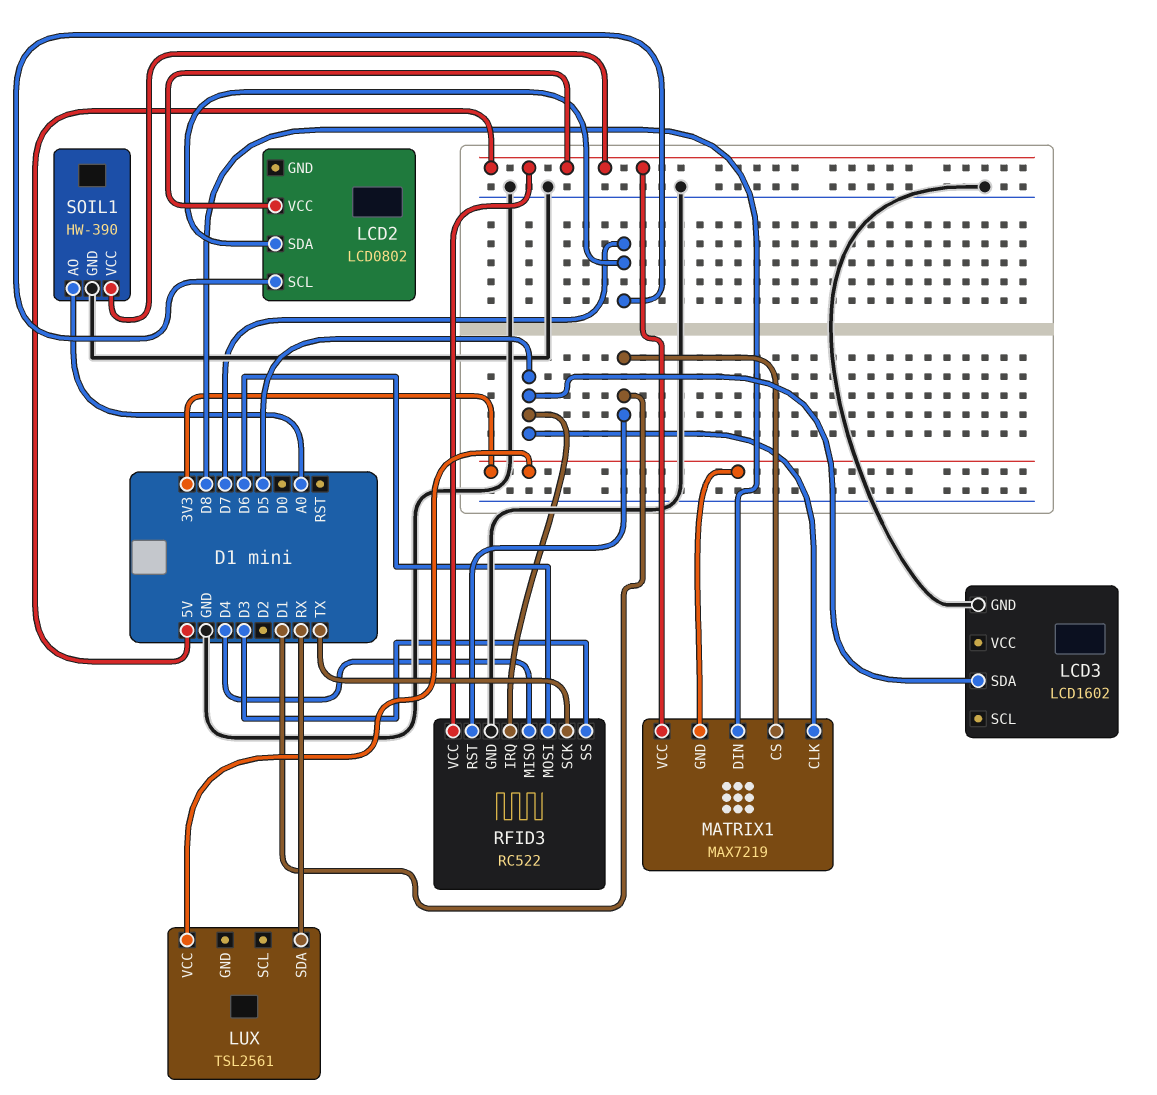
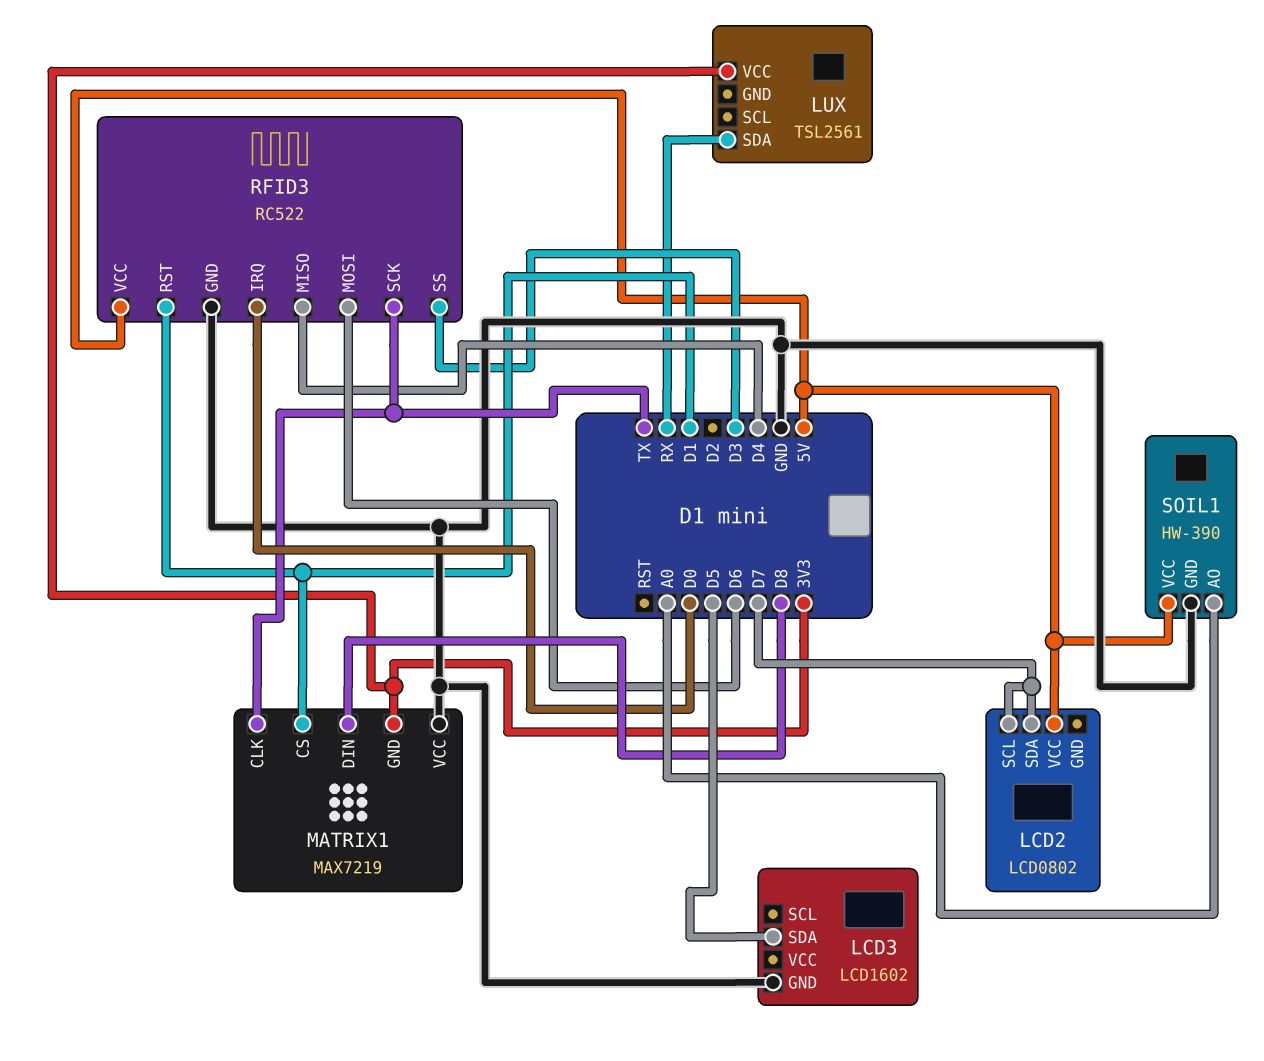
MATRIX1 pin CLK: D5 -> TX
MATRIX1 pin VCC: 5V -> GND
RFID3 pin IRQ: D5 -> D0

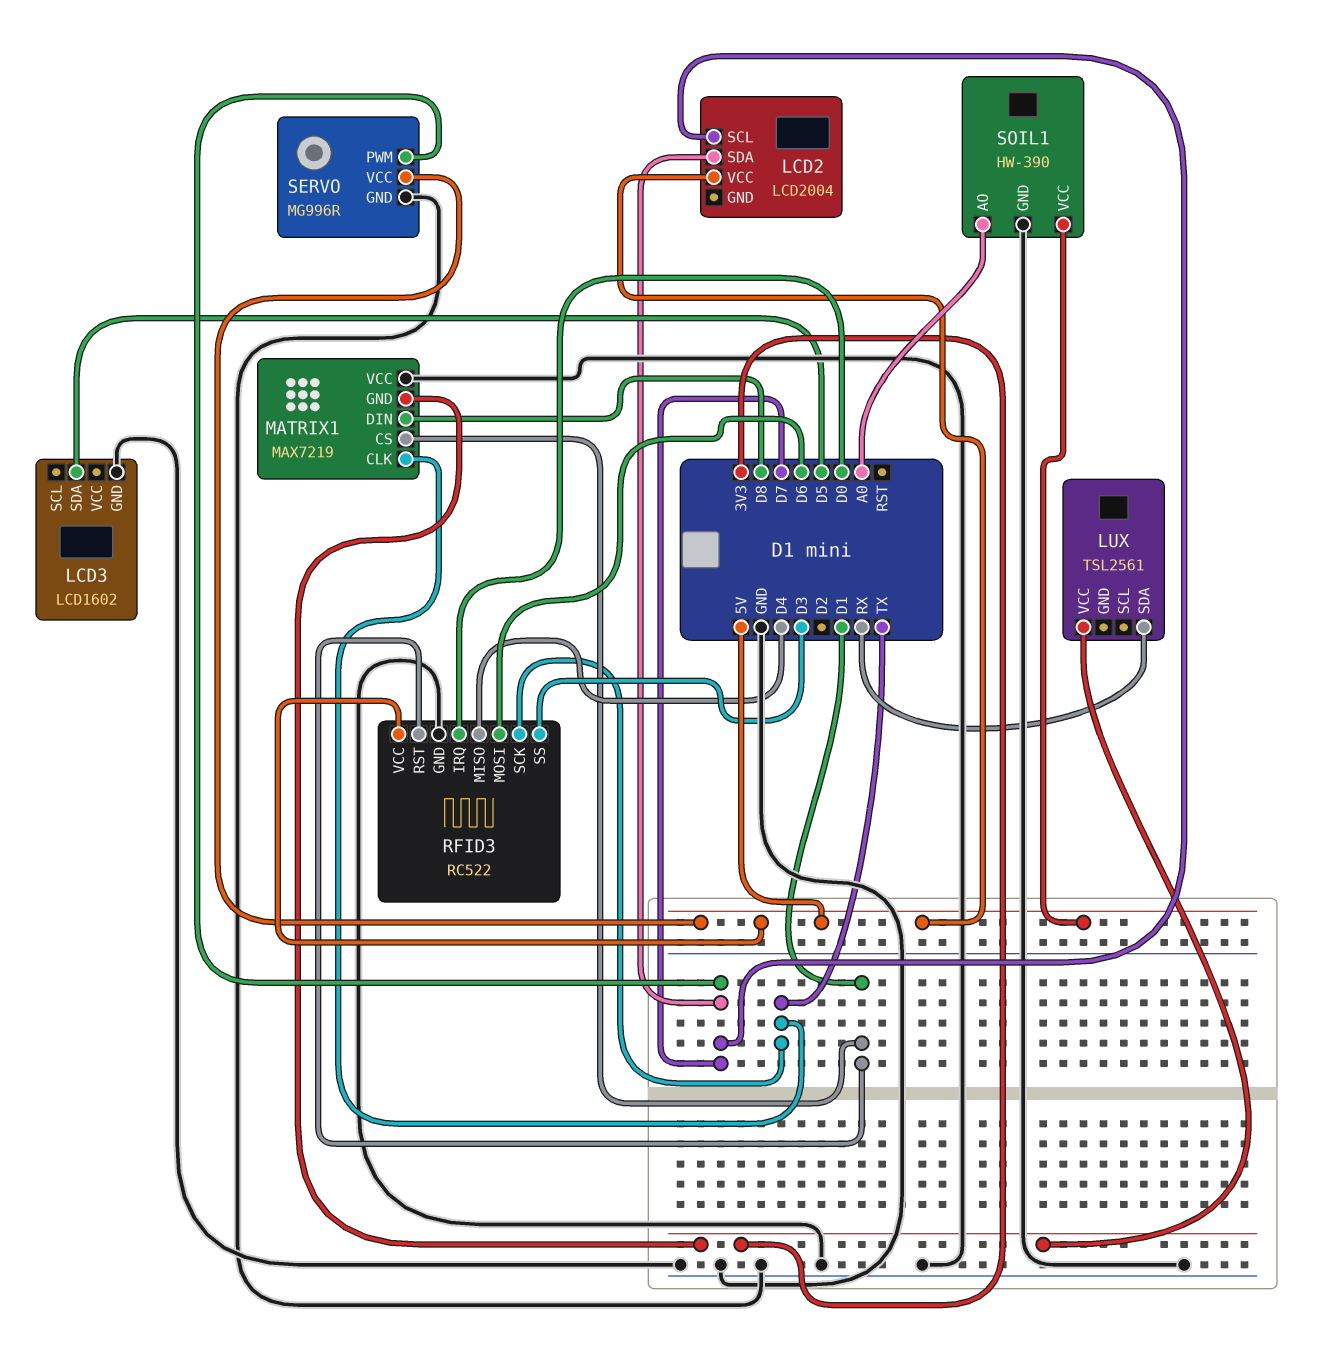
LCD2: LCD0802 -> LCD2004
SERVO: none -> MG996R
SERVO pin GND: none -> GND
SERVO pin PWM: none -> D7
SERVO pin VCC: none -> 5V

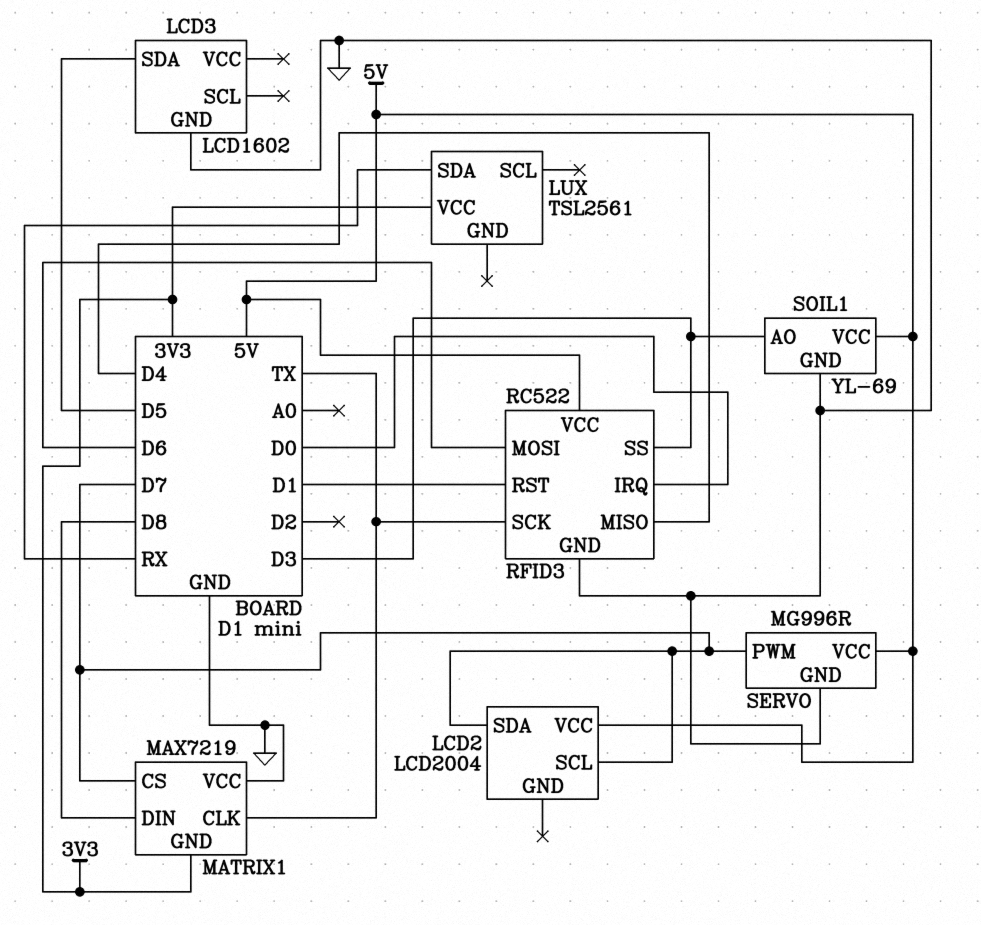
MATRIX1 pin CS: D1 -> D7
SOIL1: HW-390 -> YL-69
SOIL1 pin AO: A0 -> D3

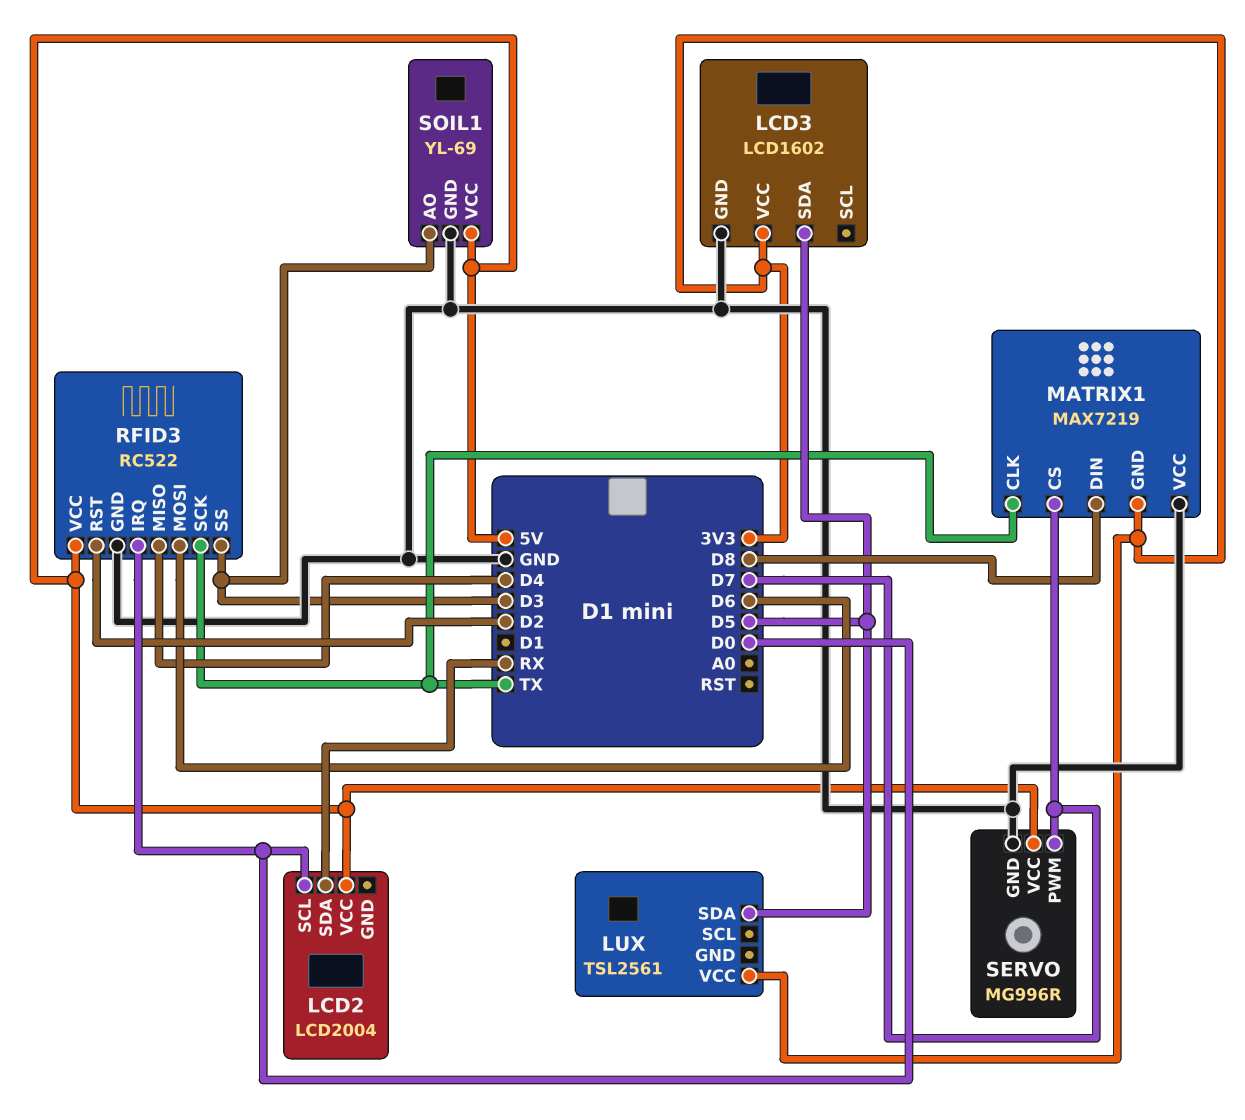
LCD2 pin SCL: D7 -> D0
LCD2 pin SDA: D7 -> RX
LCD3 pin VCC: none -> 3V3
LUX pin SDA: RX -> D5
RFID3 pin RST: D1 -> D2

